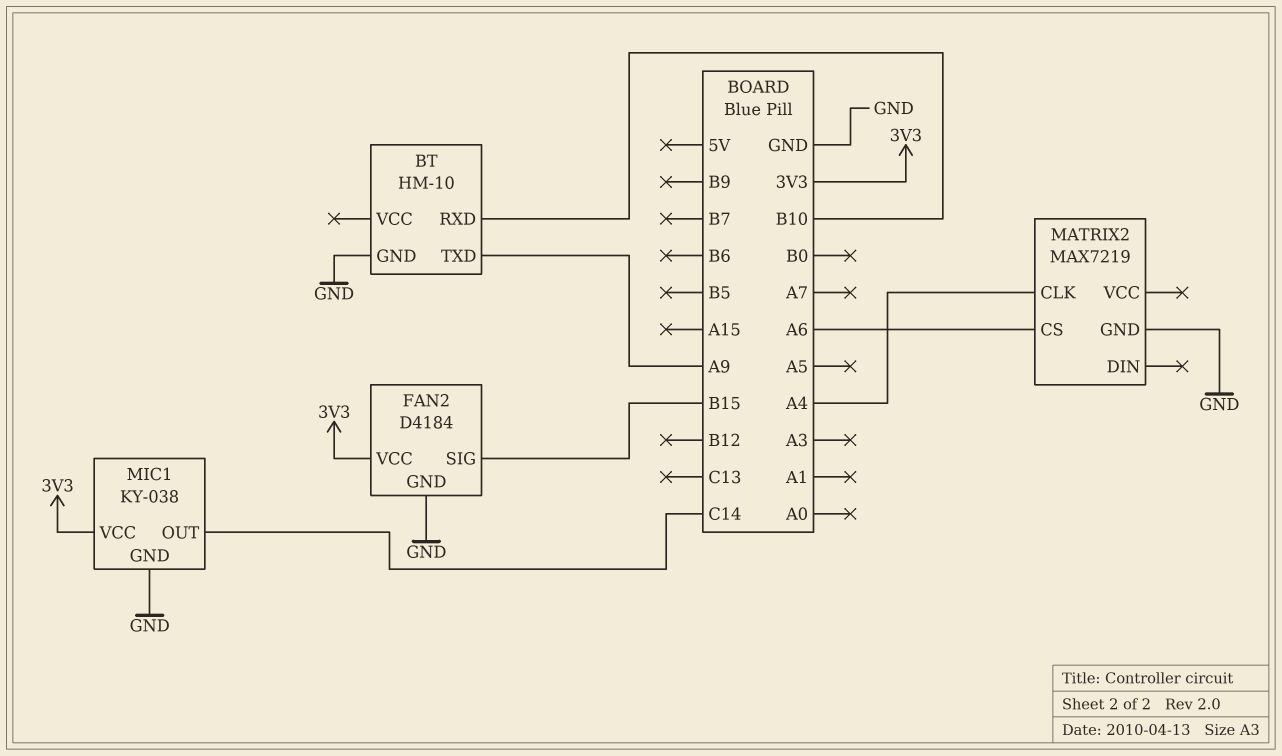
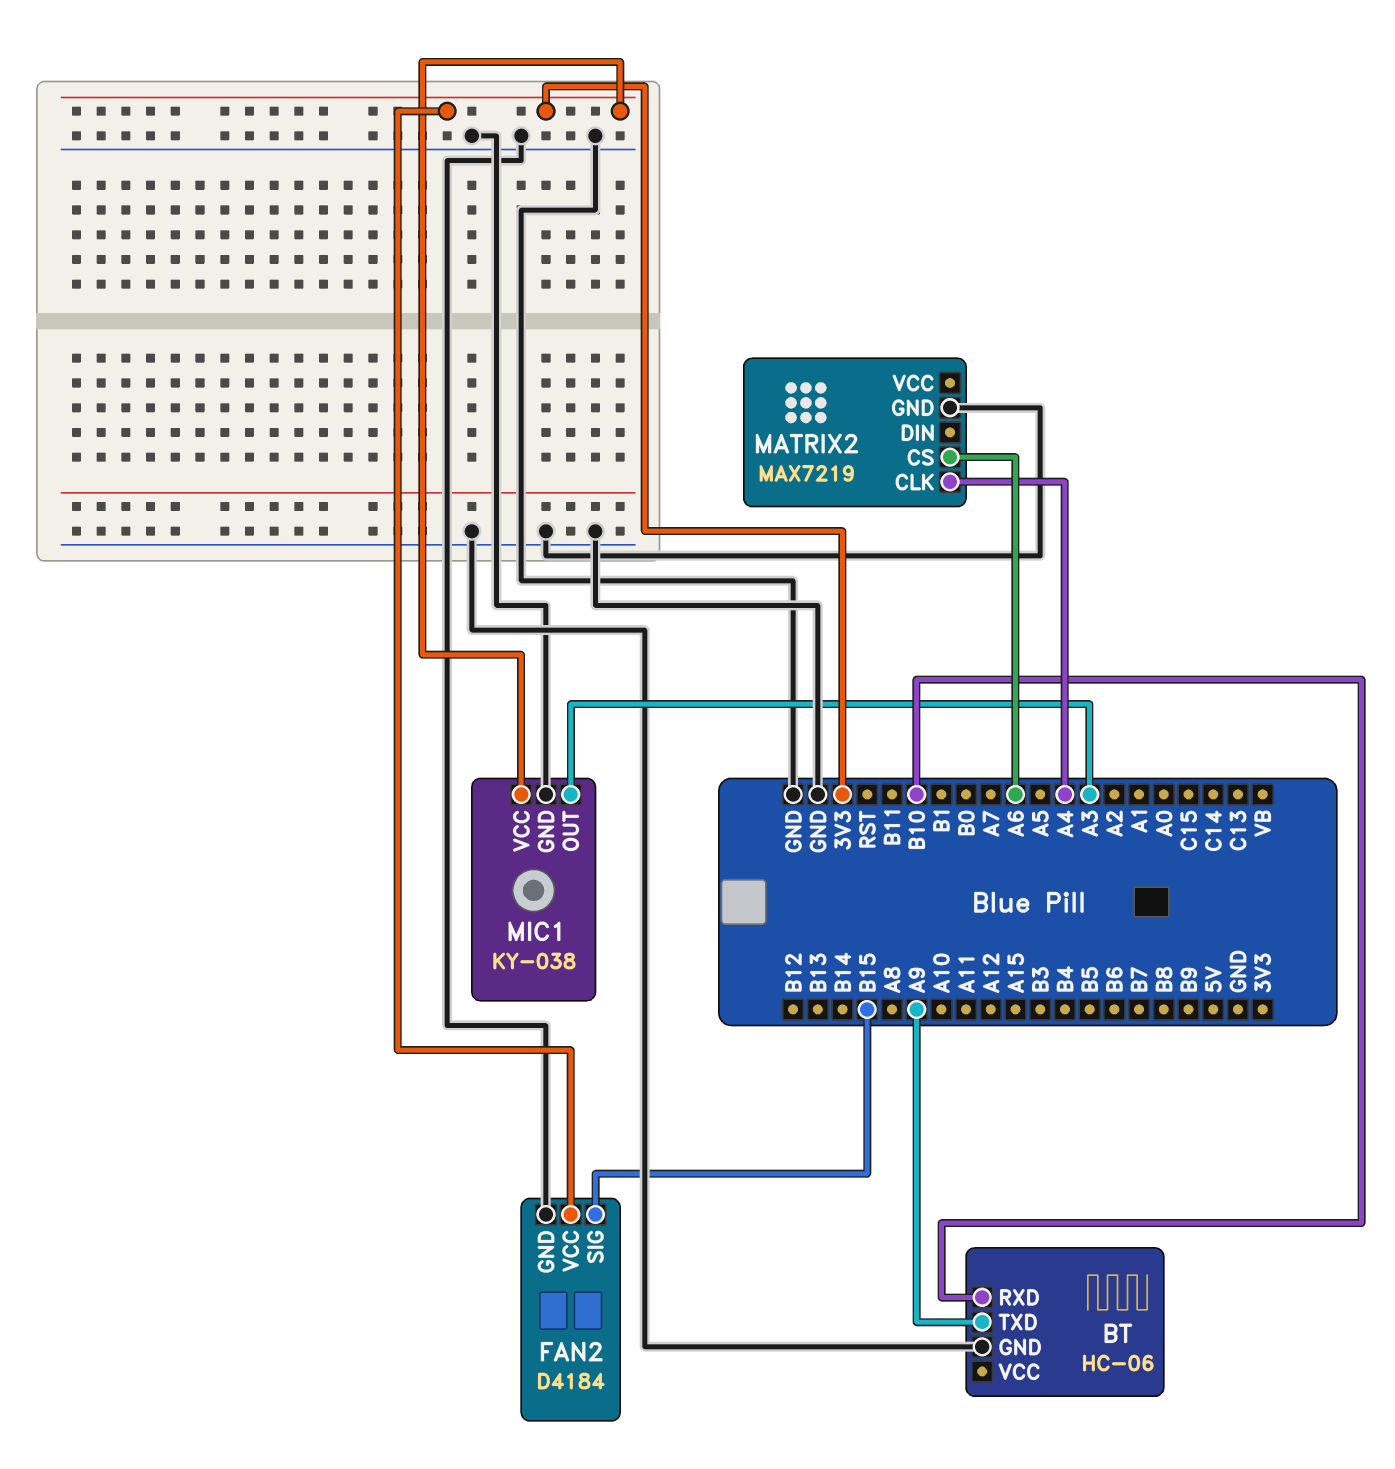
BT: HM-10 -> HC-06
MIC1 pin OUT: C14 -> A3

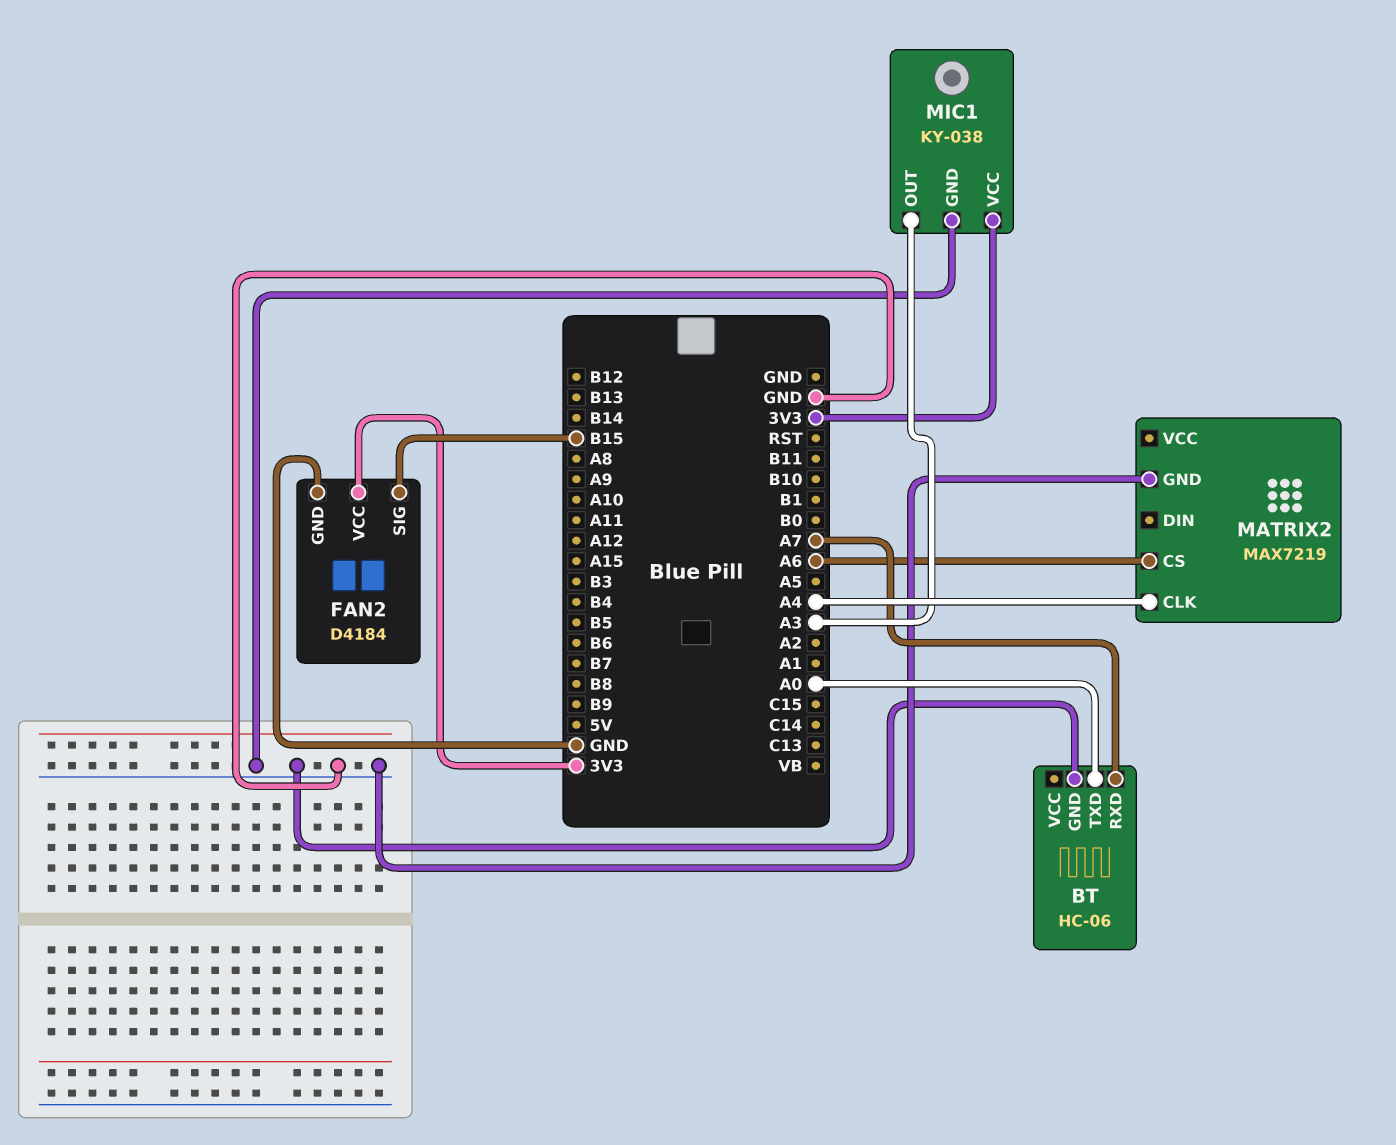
BT pin RXD: B10 -> A7
BT pin TXD: A9 -> A0

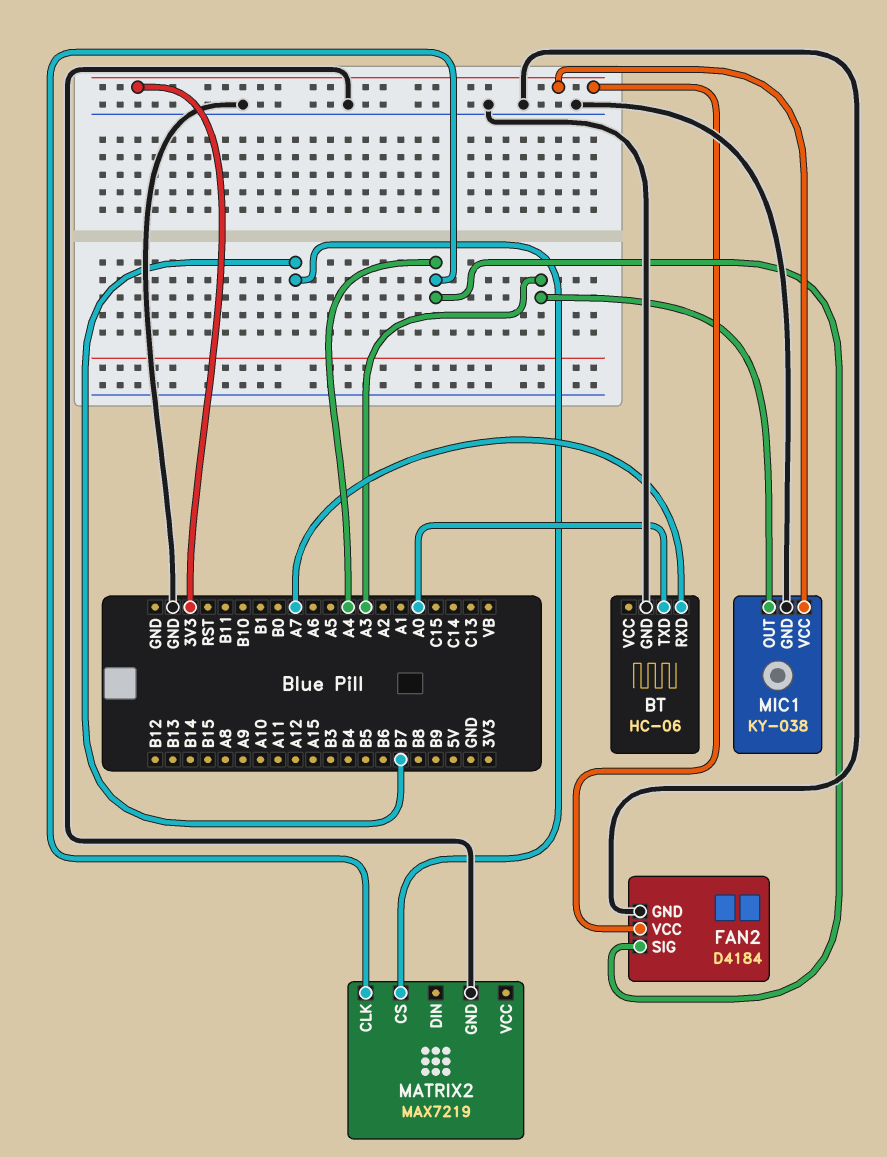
FAN2 pin SIG: B15 -> A4
MATRIX2 pin CS: A6 -> B7

